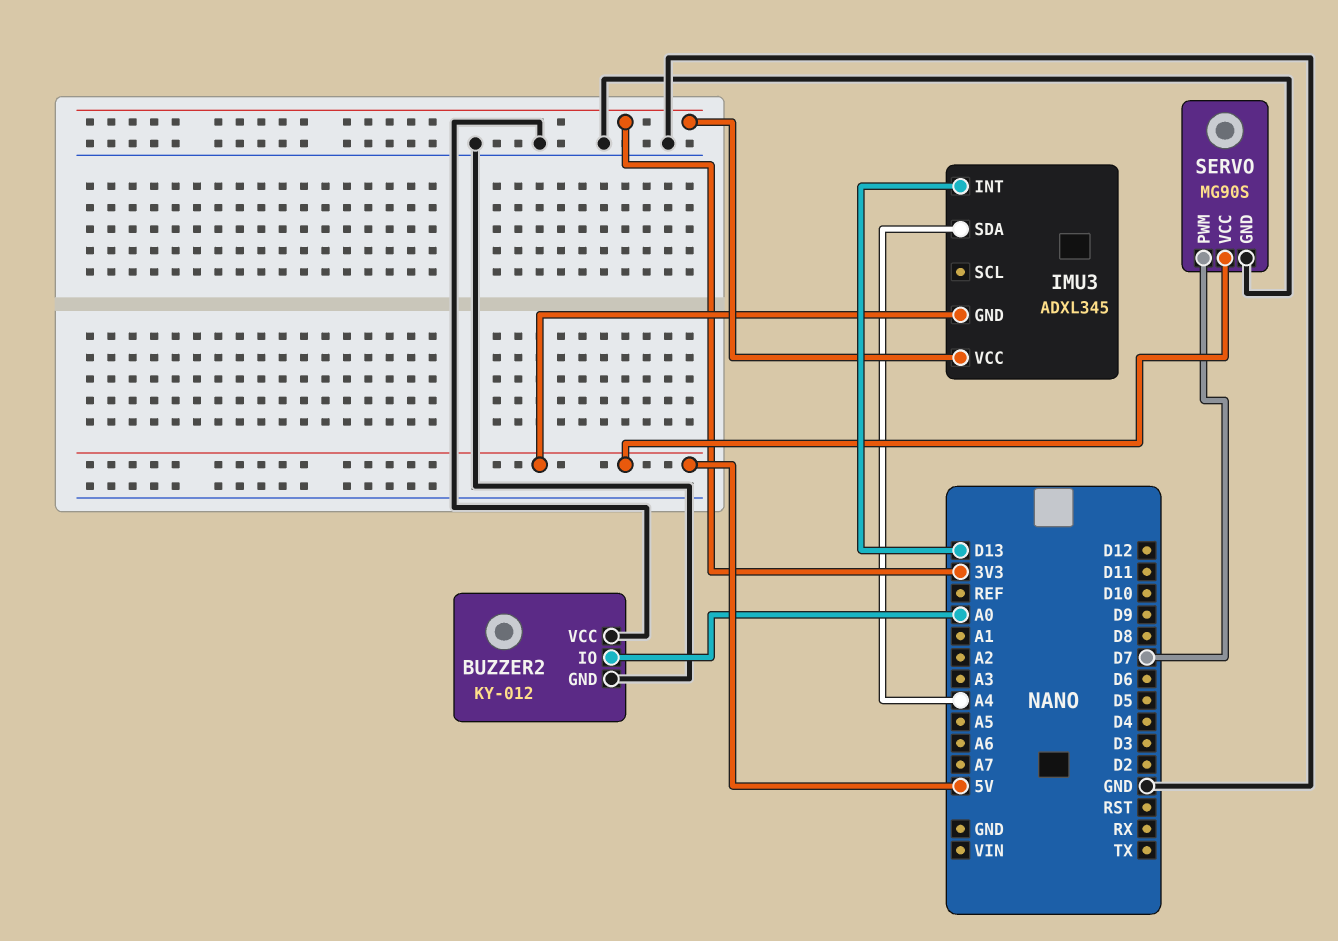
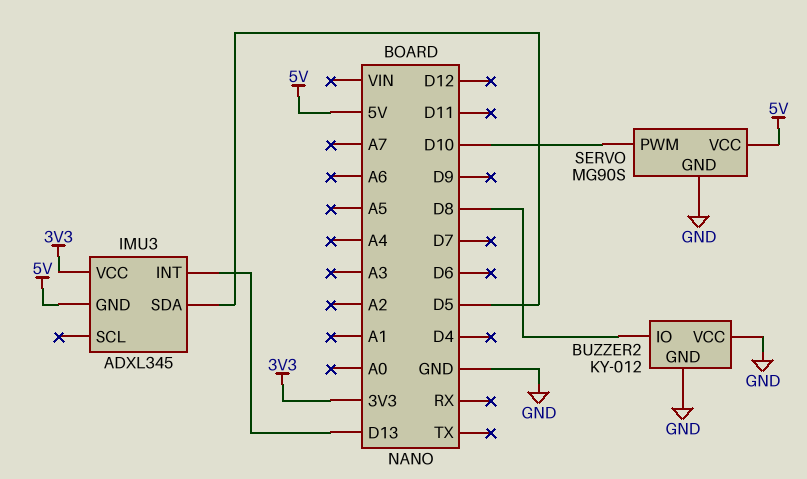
BUZZER2 pin IO: A0 -> D8
IMU3 pin SDA: A4 -> D5
SERVO pin PWM: D7 -> D10

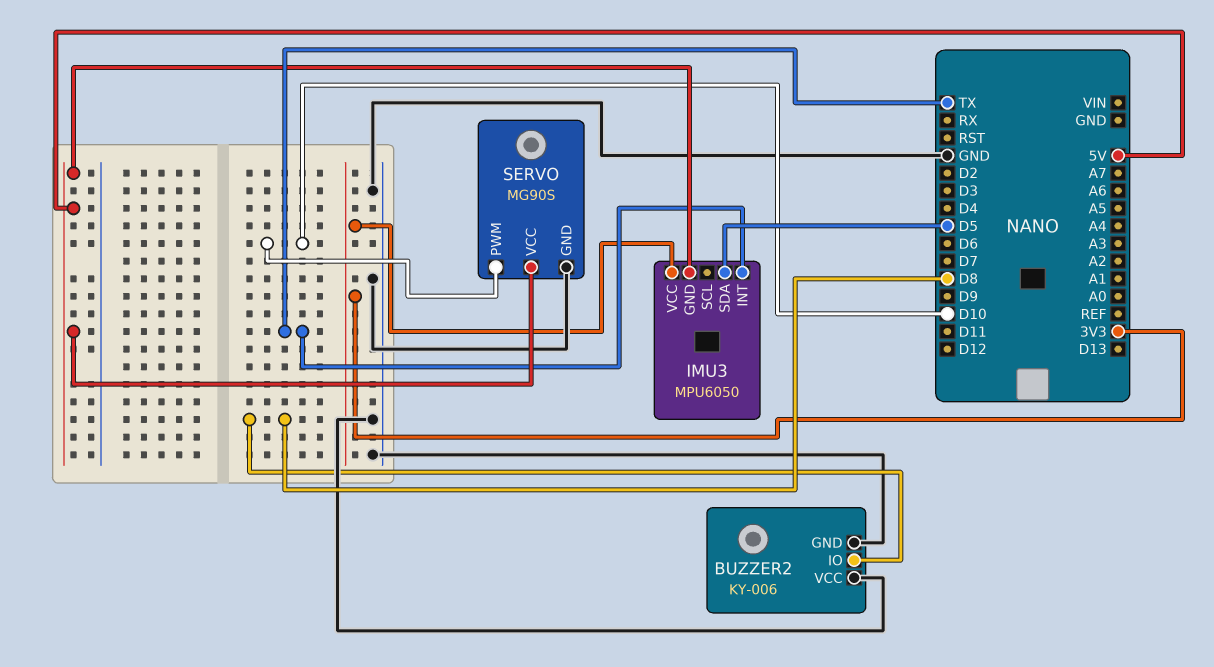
BUZZER2: KY-012 -> KY-006
IMU3: ADXL345 -> MPU6050
IMU3 pin INT: D13 -> TX

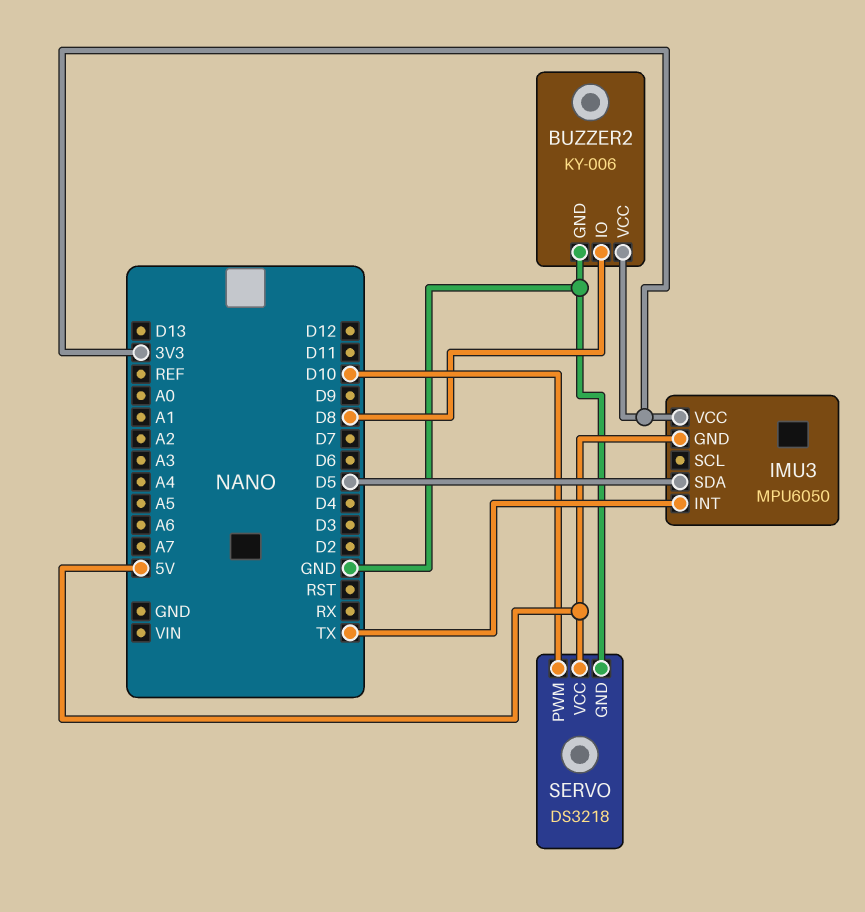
BUZZER2 pin VCC: GND -> 3V3
SERVO: MG90S -> DS3218

